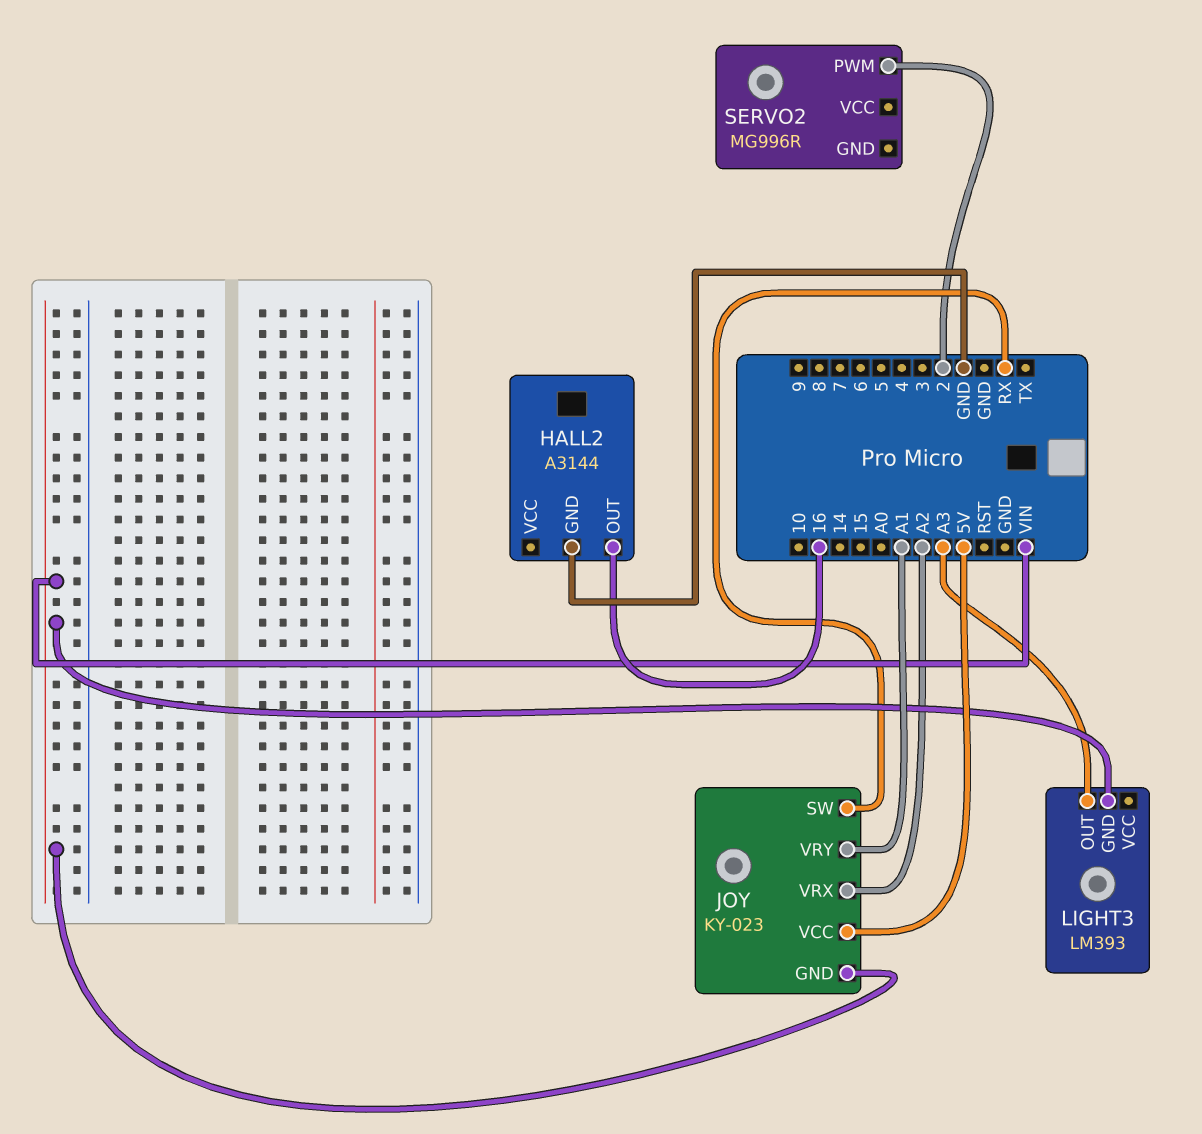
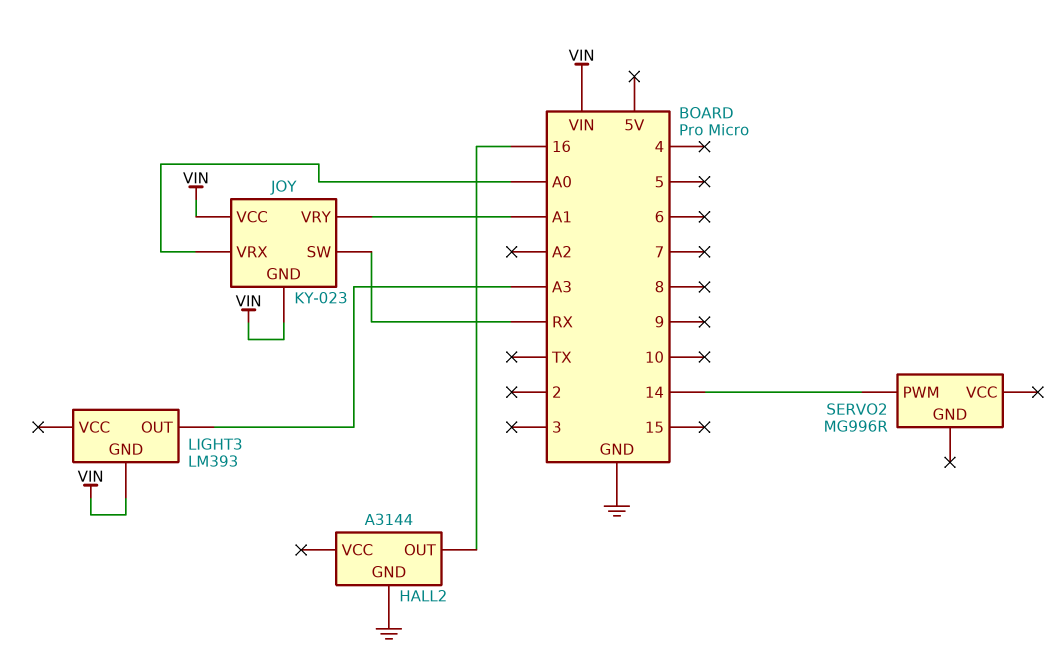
JOY pin VCC: 5V -> VIN
JOY pin VRX: A2 -> A0
SERVO2 pin PWM: 2 -> 14

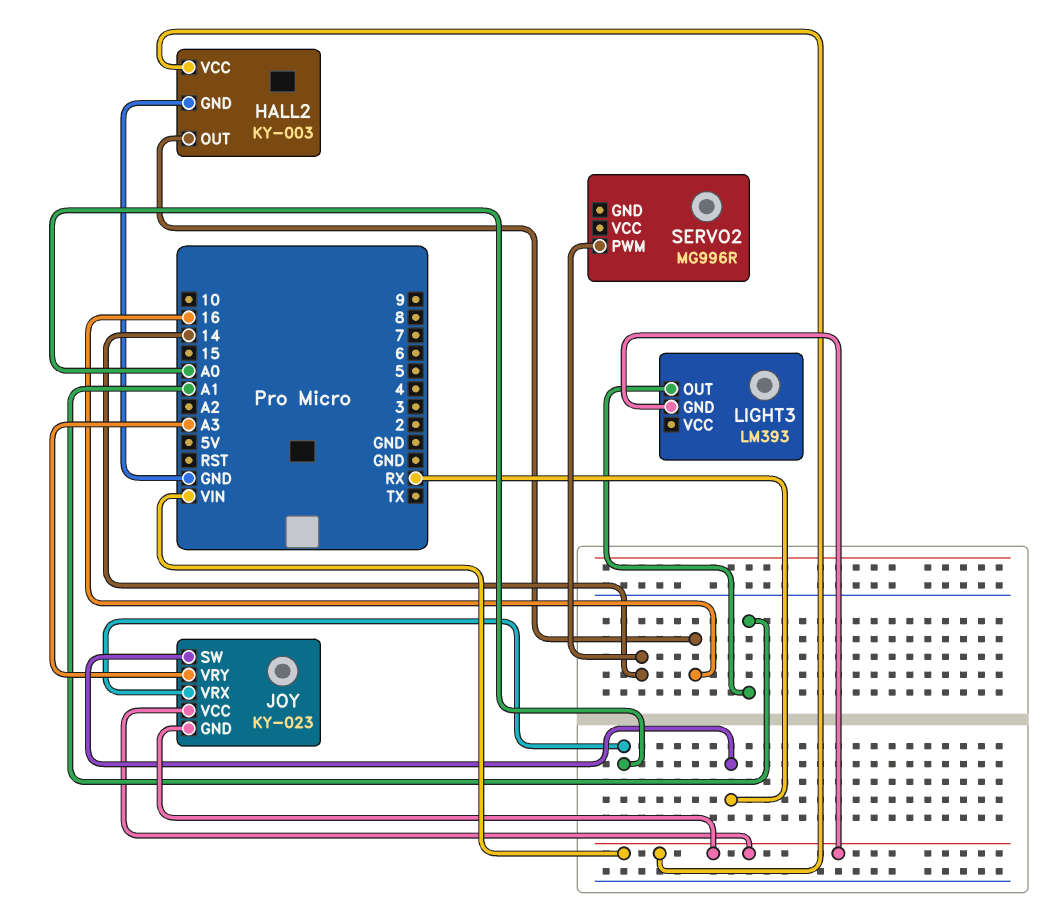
HALL2: A3144 -> KY-003
HALL2 pin VCC: none -> VIN
JOY pin VRY: A1 -> A3
LIGHT3 pin OUT: A3 -> A1

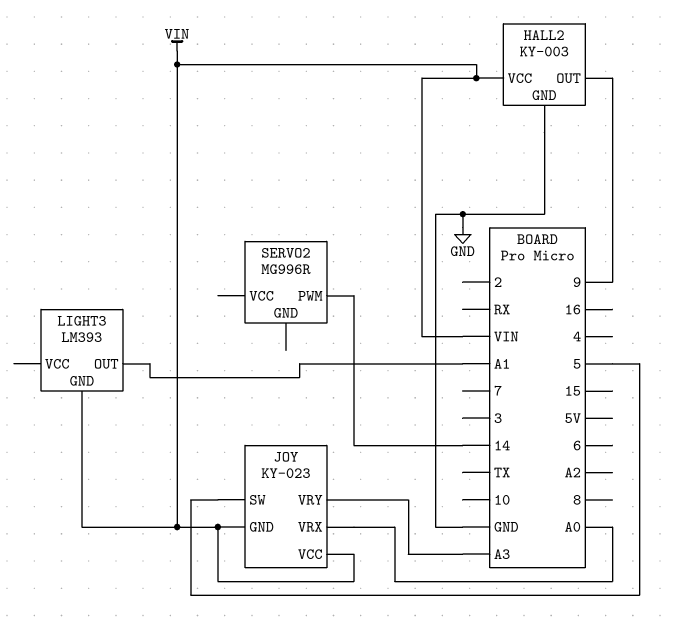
HALL2 pin OUT: 16 -> 9
JOY pin SW: RX -> 5

